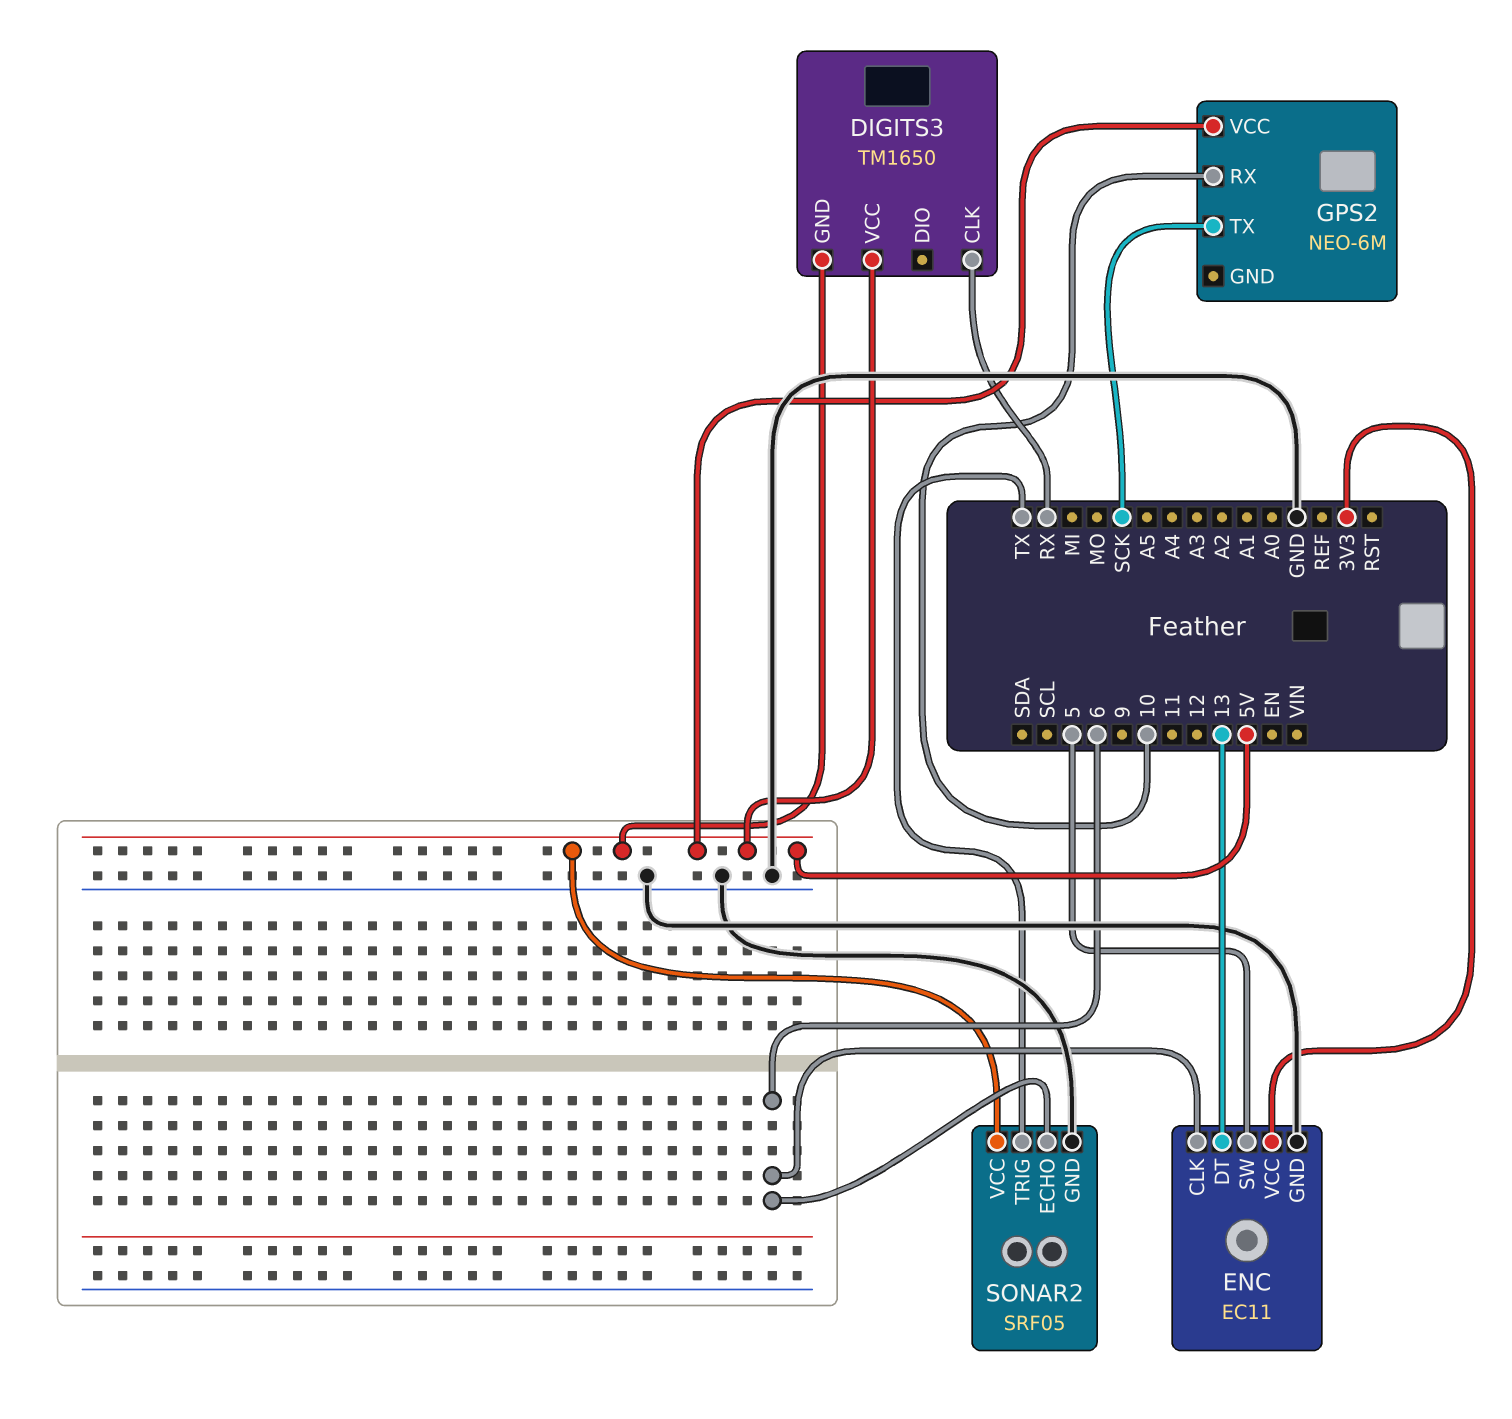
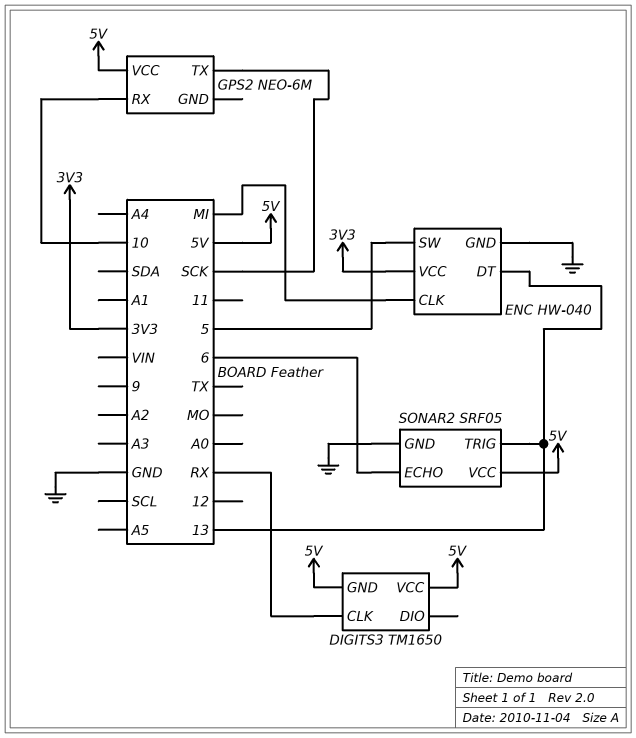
ENC: EC11 -> HW-040
ENC pin CLK: 6 -> MI
SONAR2 pin TRIG: TX -> 13

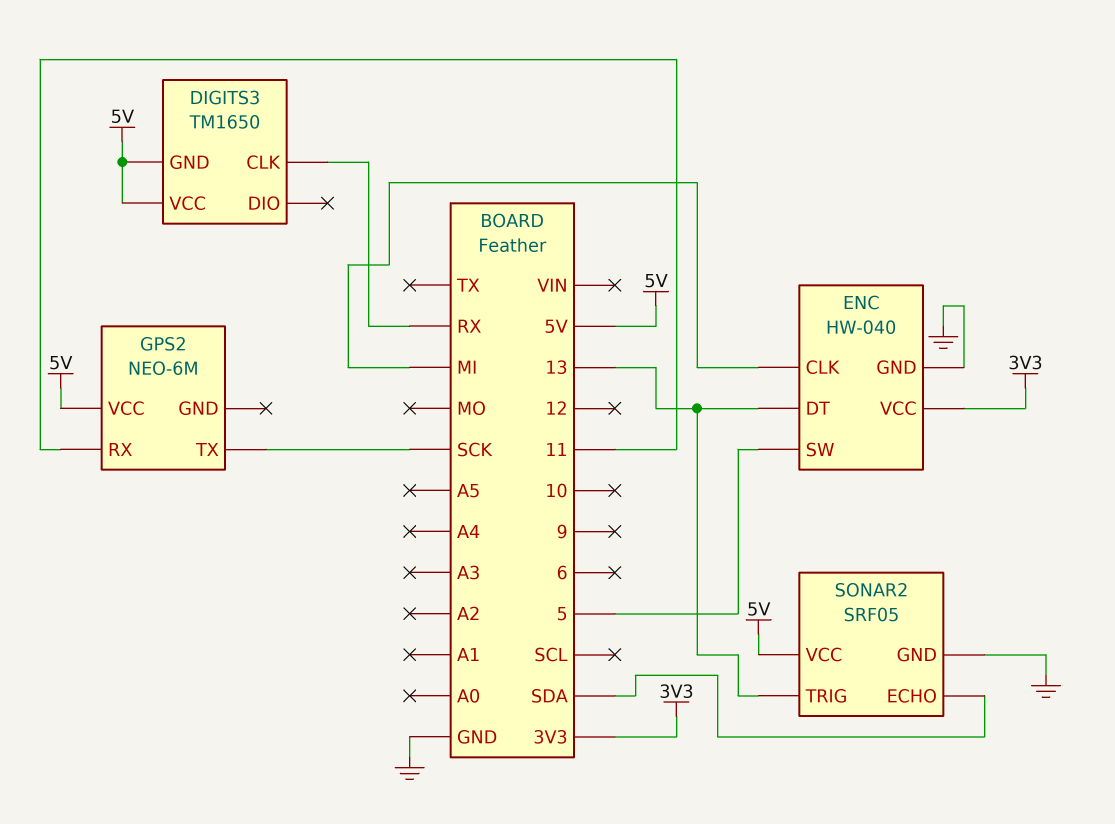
GPS2 pin RX: 10 -> 11
SONAR2 pin ECHO: 6 -> SDA

